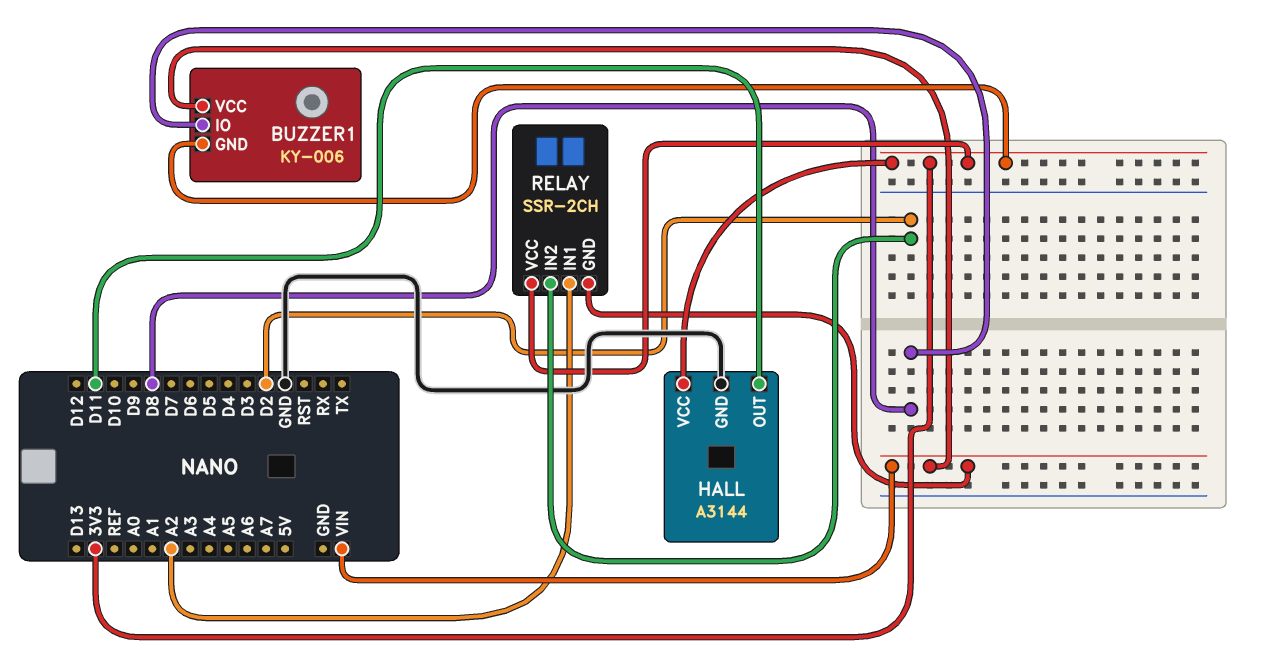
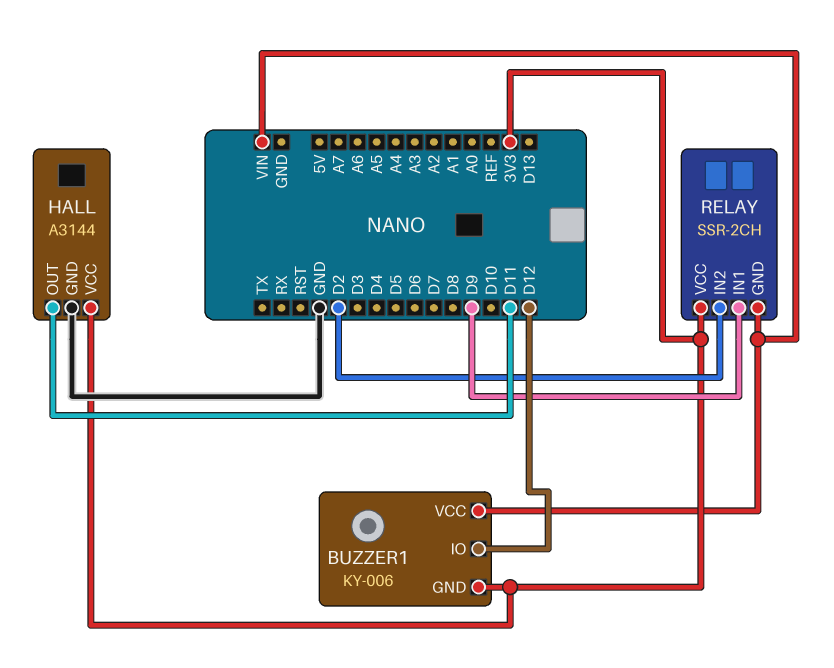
BUZZER1 pin IO: D8 -> D12
RELAY pin IN1: A2 -> D9

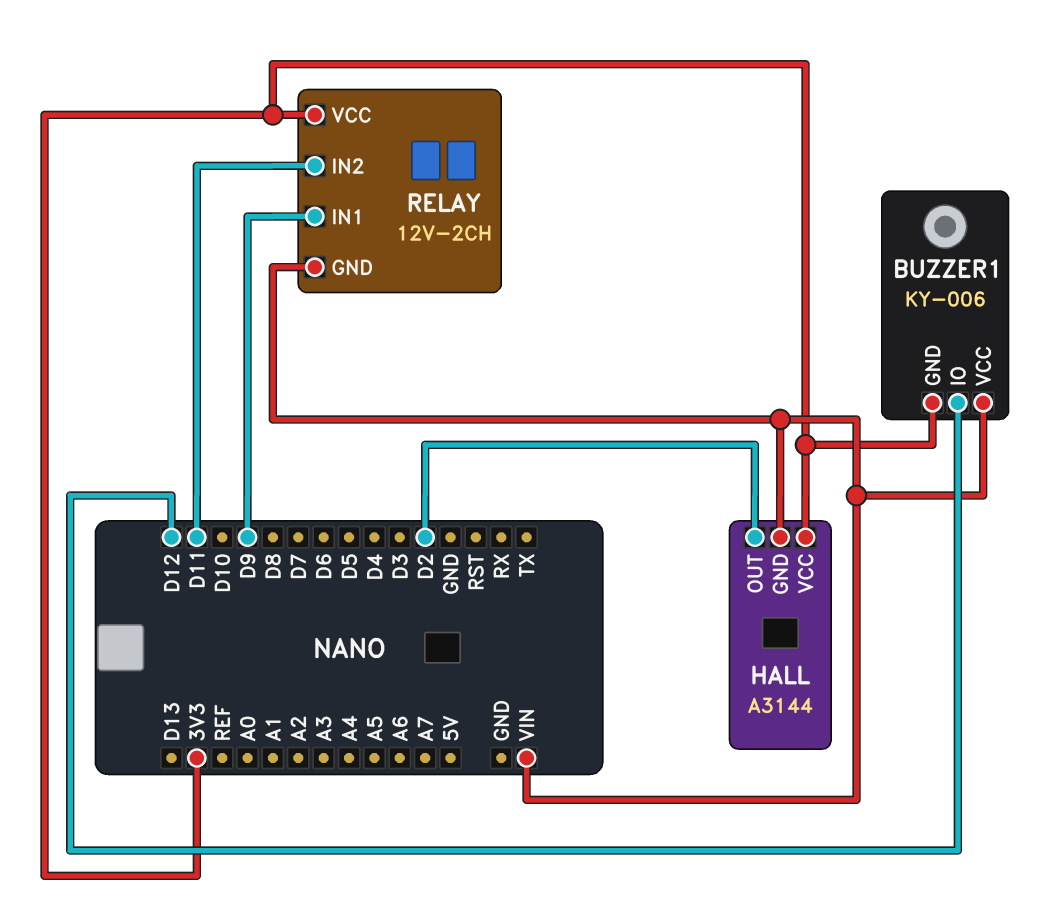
HALL pin GND: GND -> VIN
HALL pin OUT: D11 -> D2
RELAY: SSR-2CH -> 12V-2CH
RELAY pin IN2: D2 -> D11

